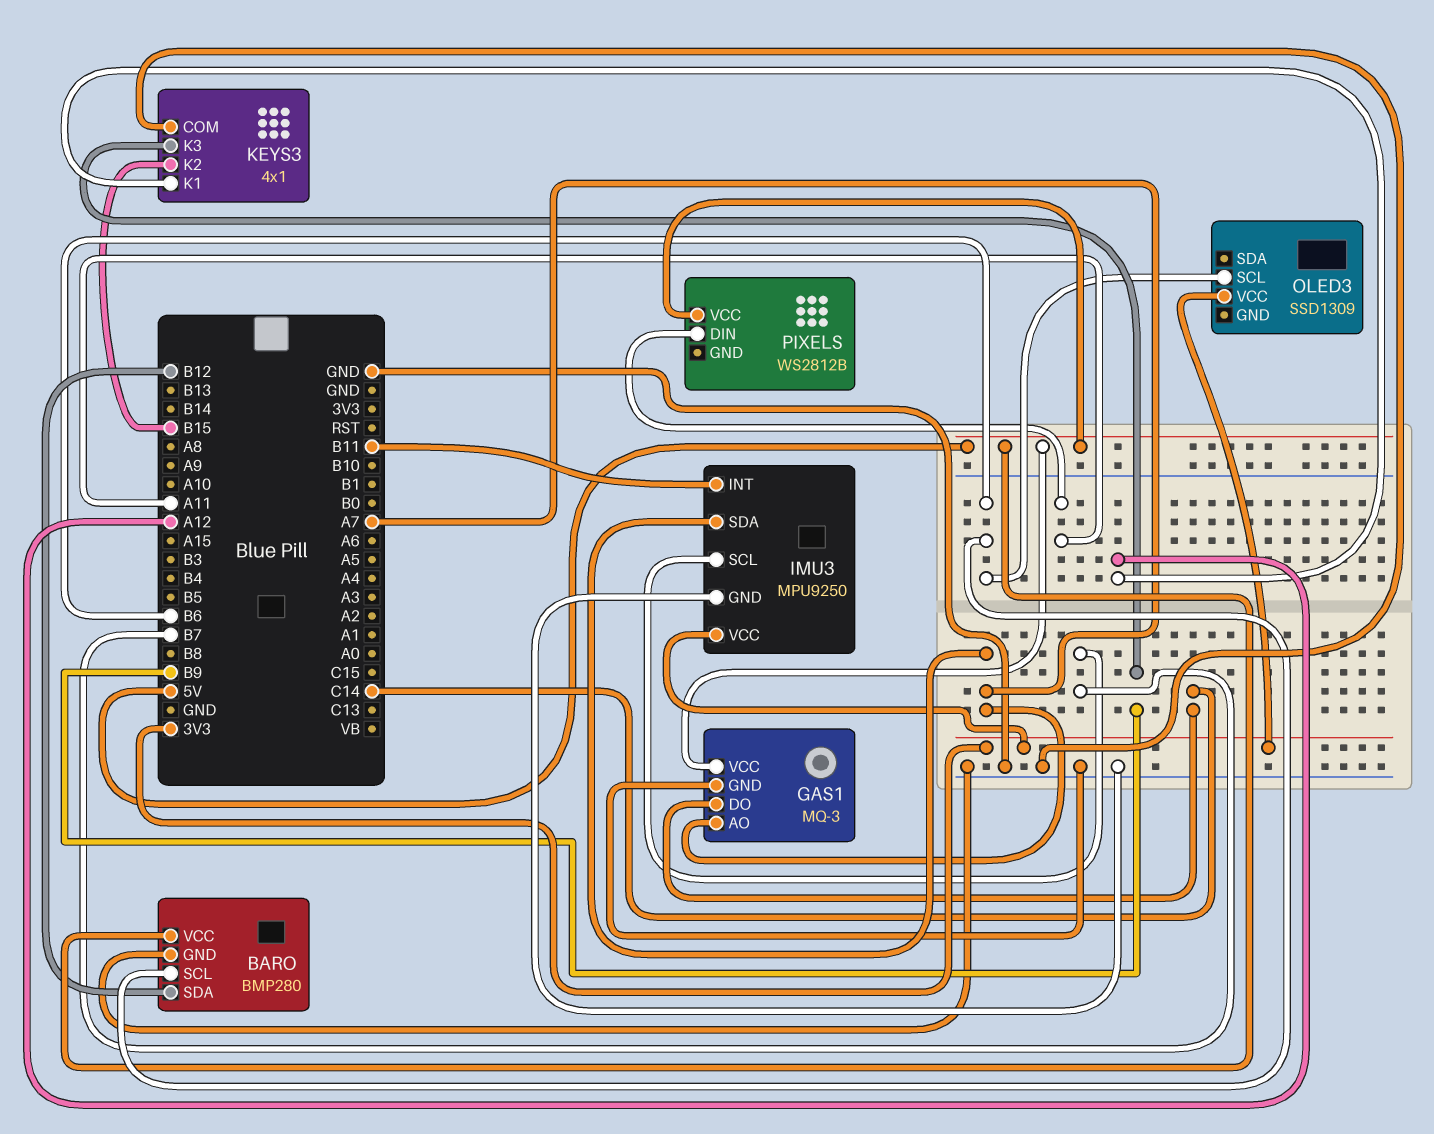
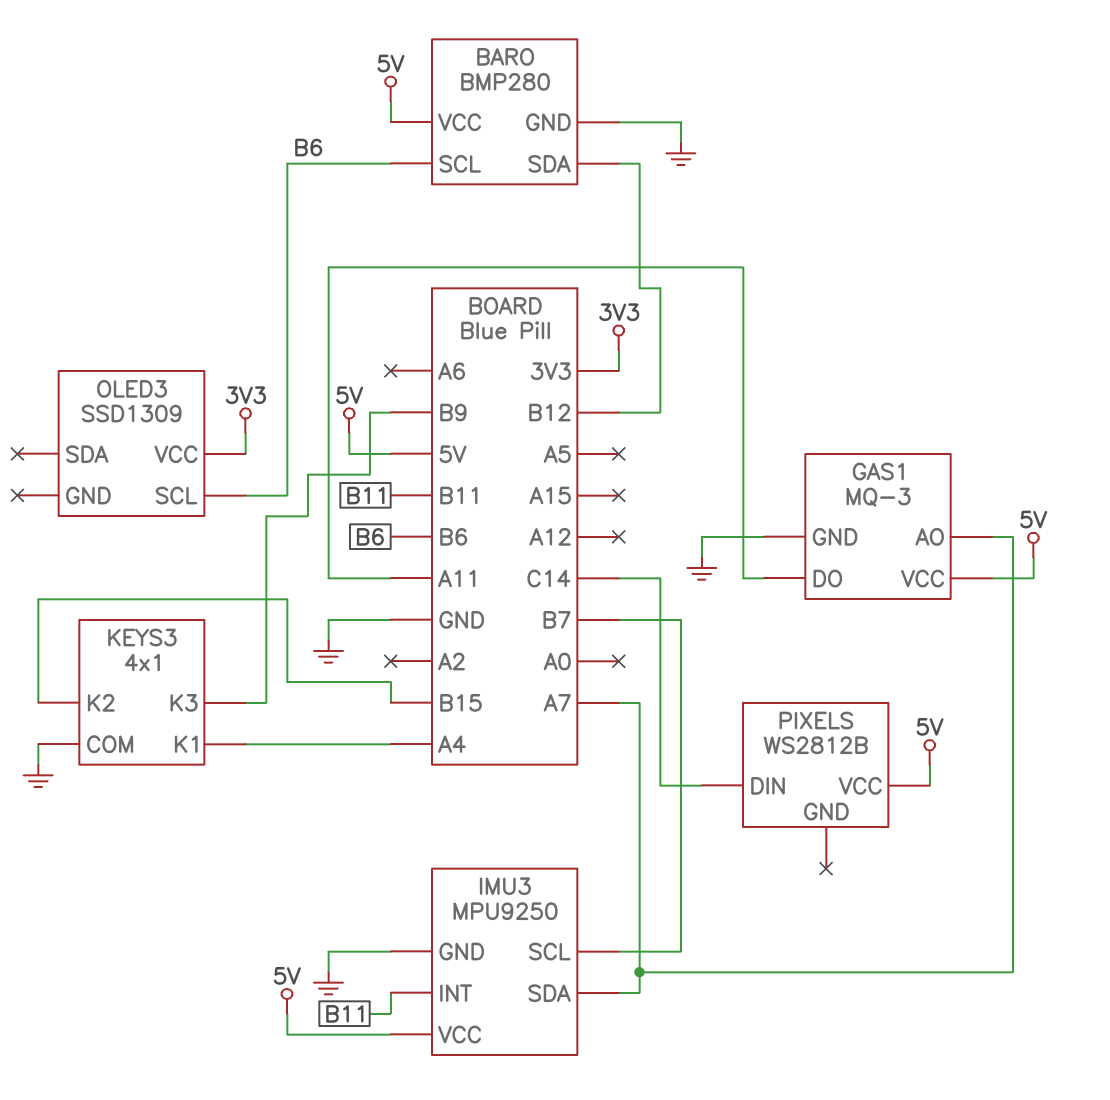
GAS1 pin DO: C14 -> A11
IMU3 pin VCC: 3V3 -> 5V
KEYS3 pin K1: A12 -> A4
PIXELS pin DIN: A11 -> C14

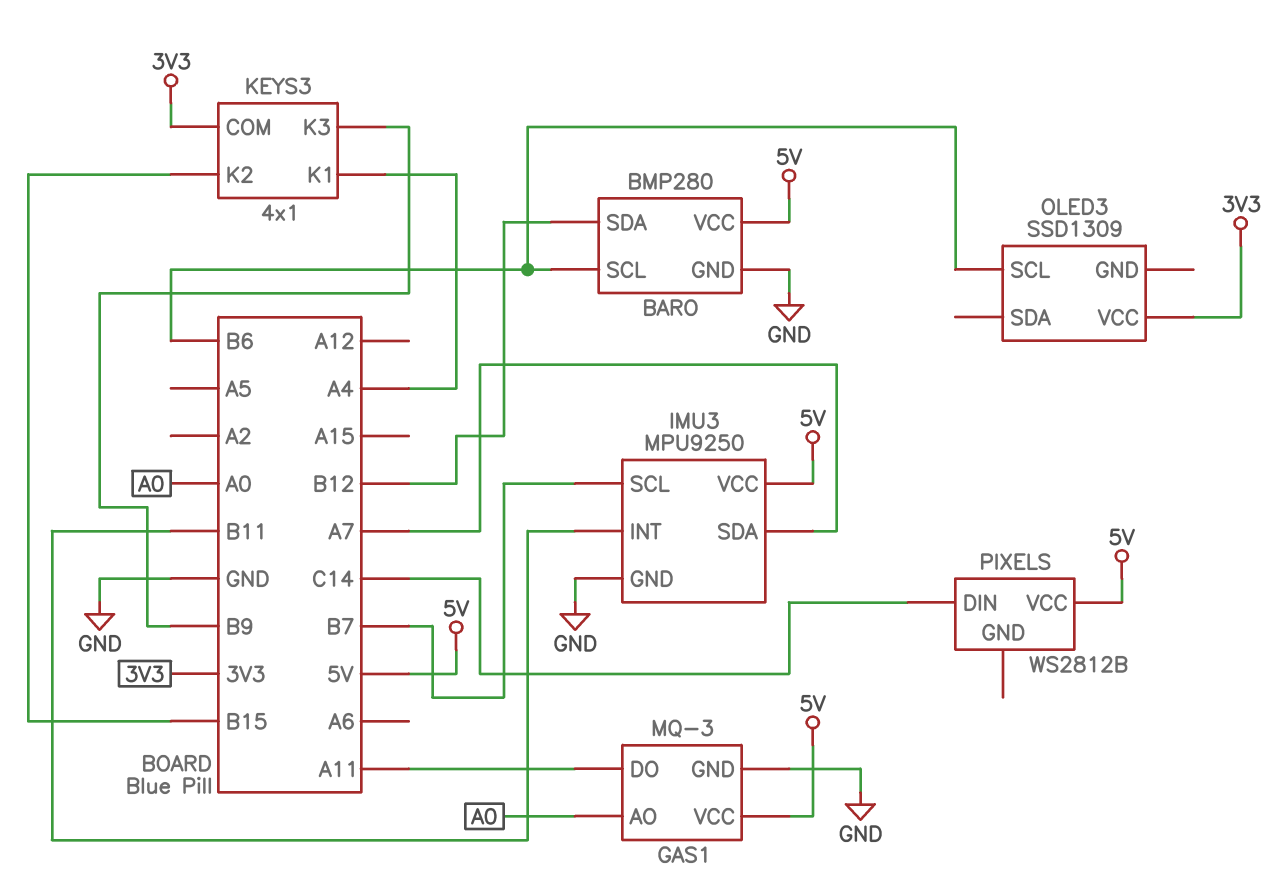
GAS1 pin AO: A7 -> A0
KEYS3 pin COM: GND -> 3V3

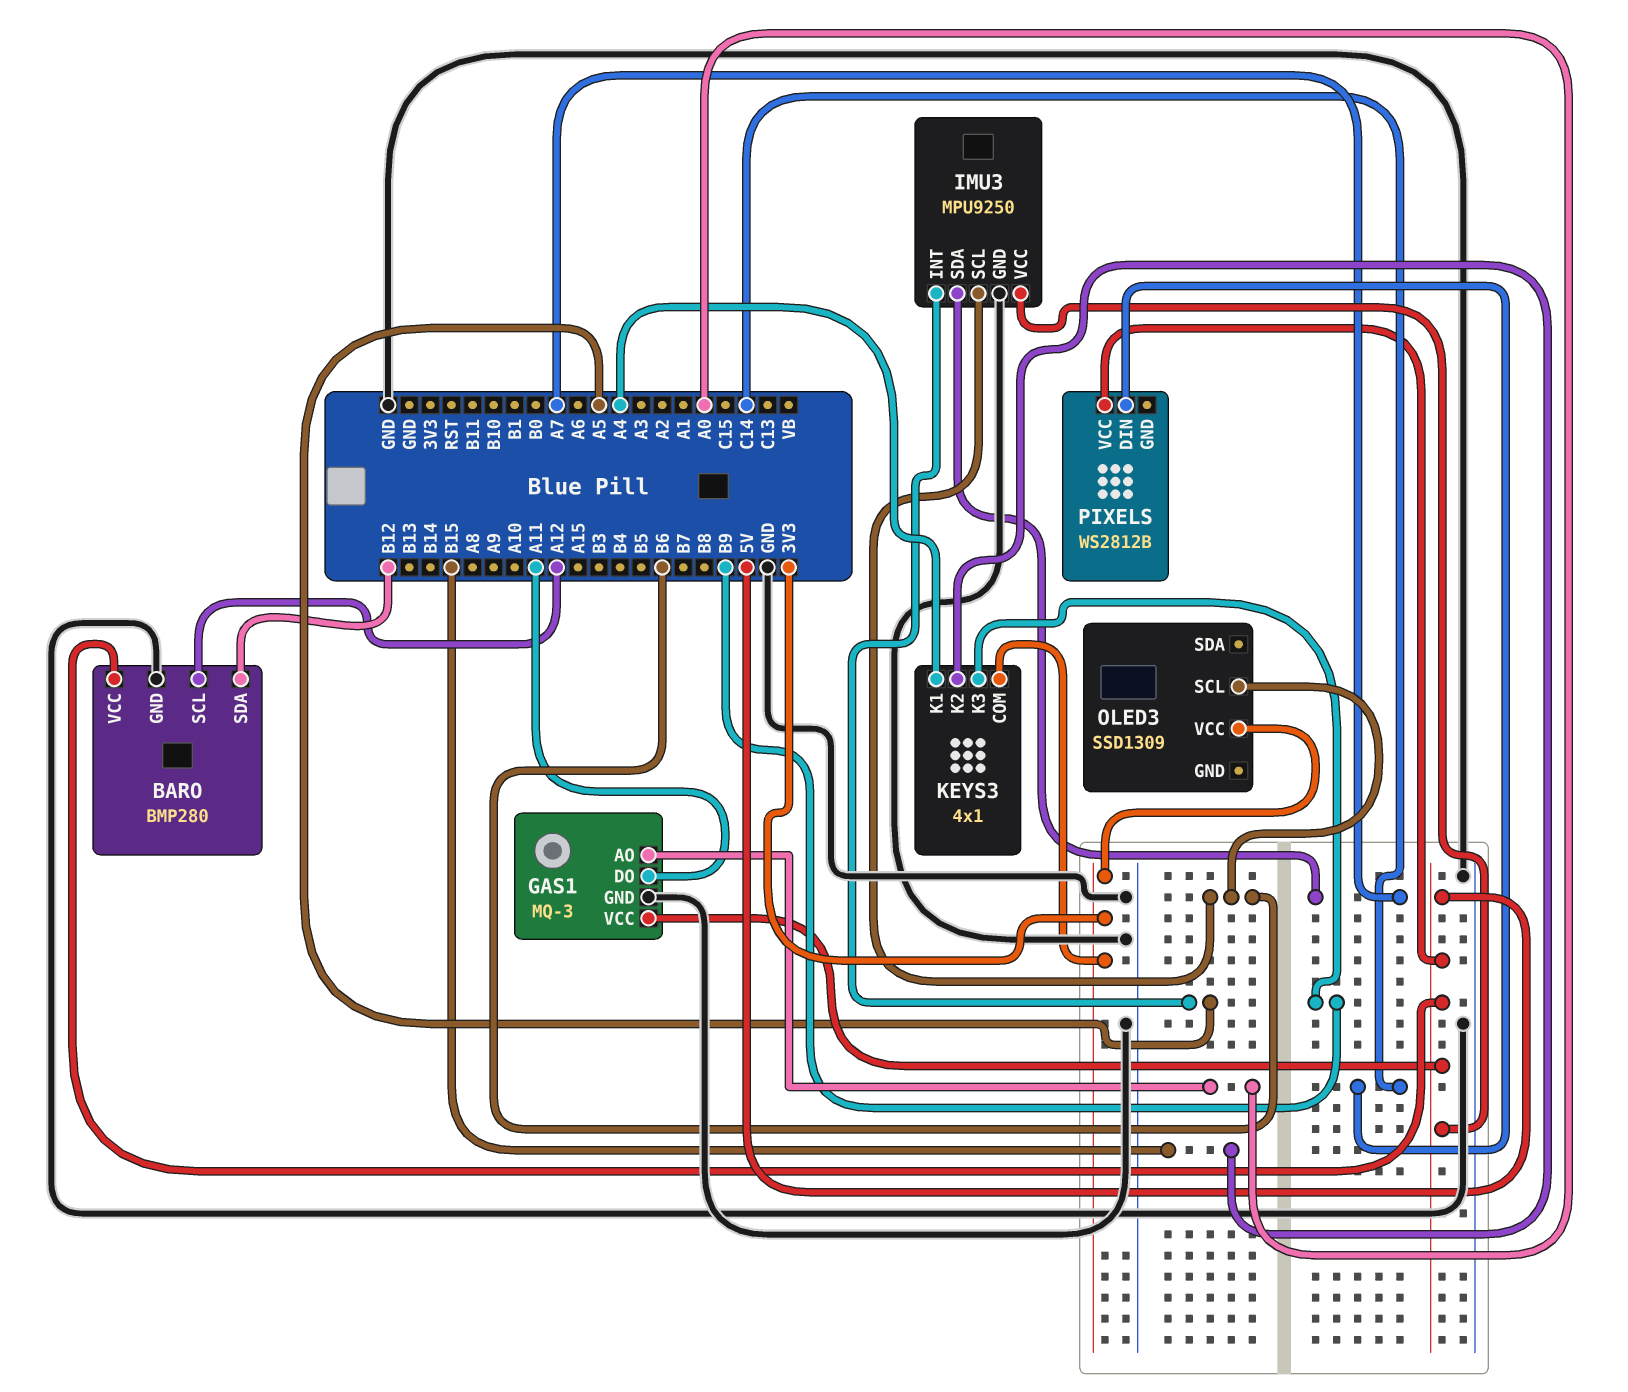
BARO pin SCL: B6 -> A12
IMU3 pin INT: B11 -> A5
IMU3 pin SCL: B7 -> B6

